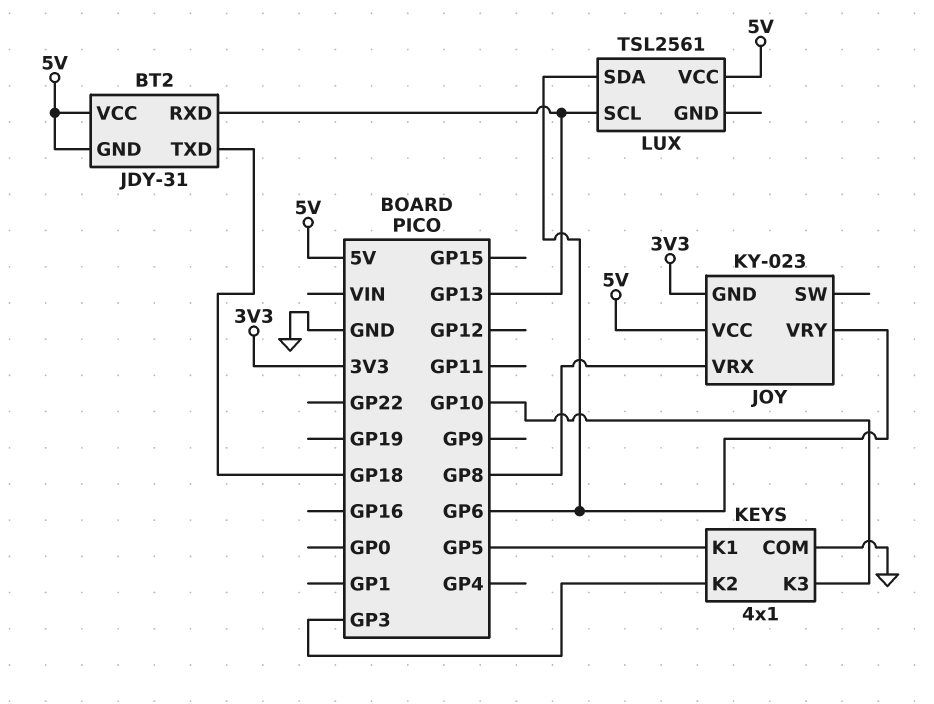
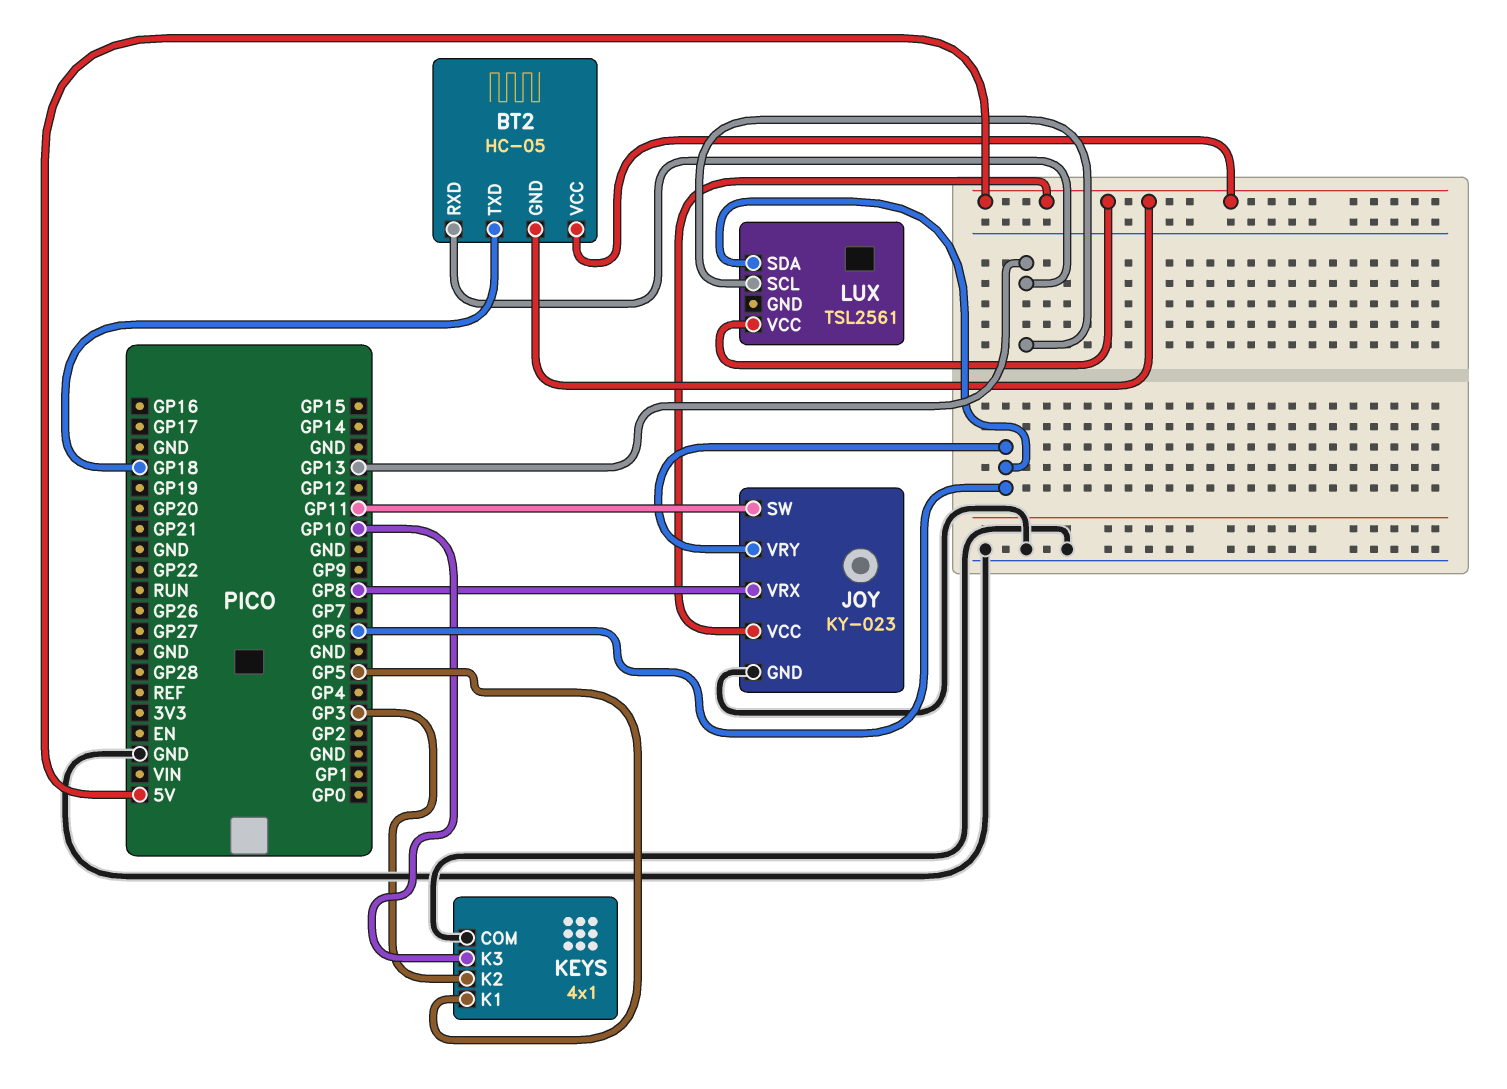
BT2: JDY-31 -> HC-05
JOY pin GND: 3V3 -> GND
JOY pin SW: none -> GP11

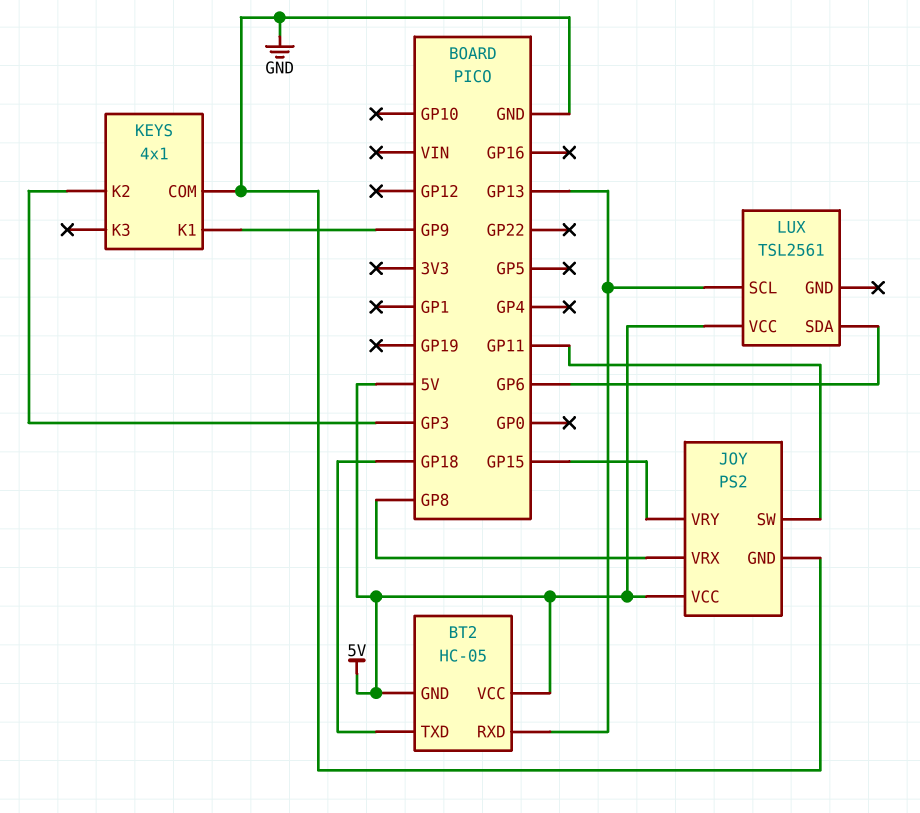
JOY: KY-023 -> PS2
JOY pin VRY: GP6 -> GP15
KEYS pin K1: GP5 -> GP9
KEYS pin K3: GP10 -> none

